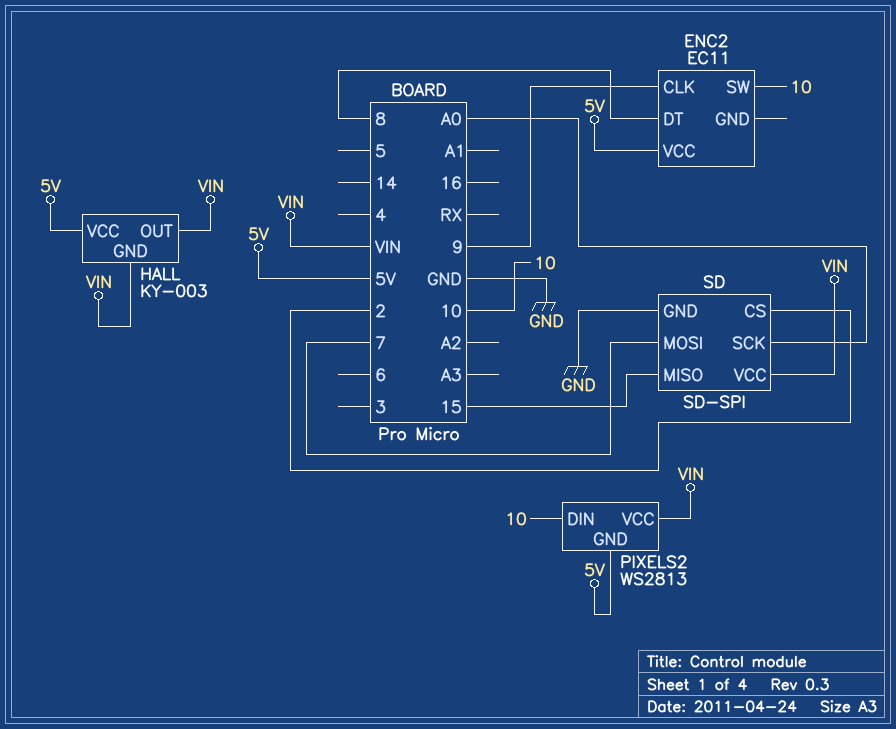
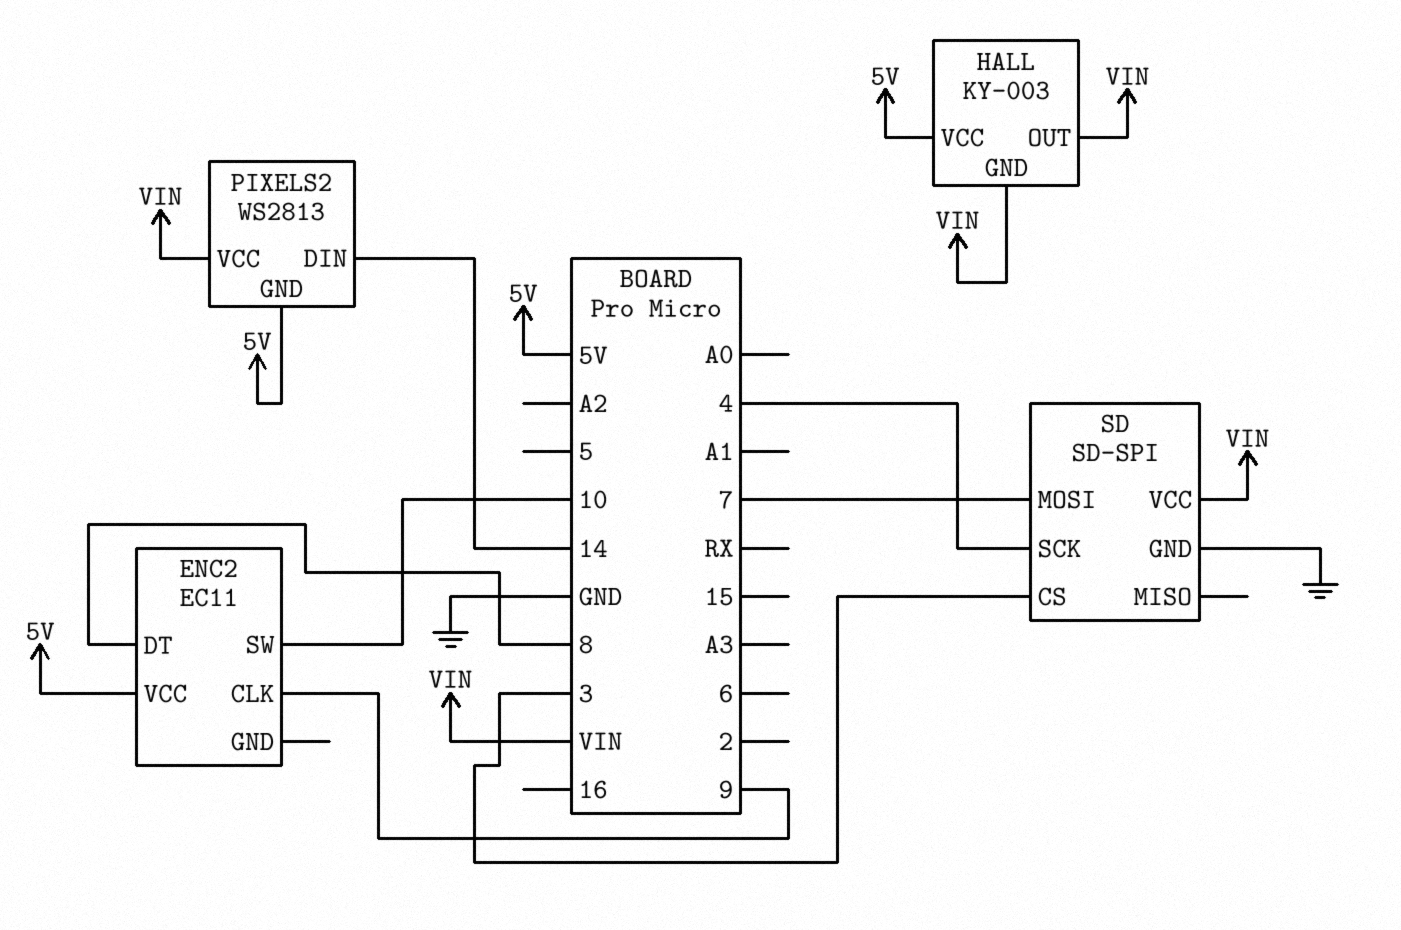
PIXELS2 pin DIN: 10 -> 14
SD pin CS: 2 -> 3
SD pin MISO: 15 -> none
SD pin SCK: A0 -> 4

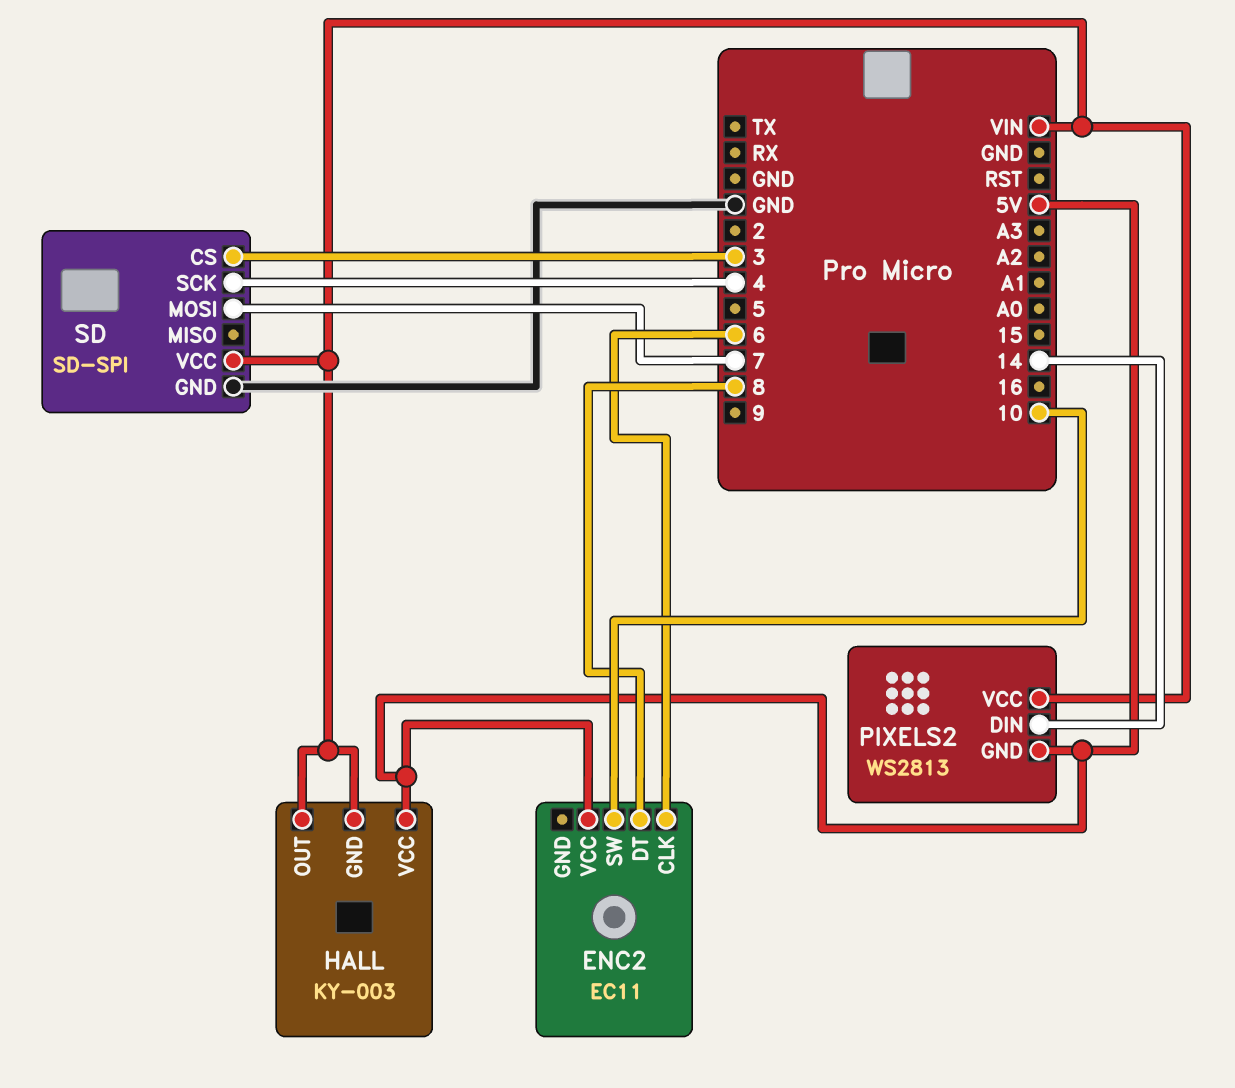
ENC2 pin CLK: 9 -> 6

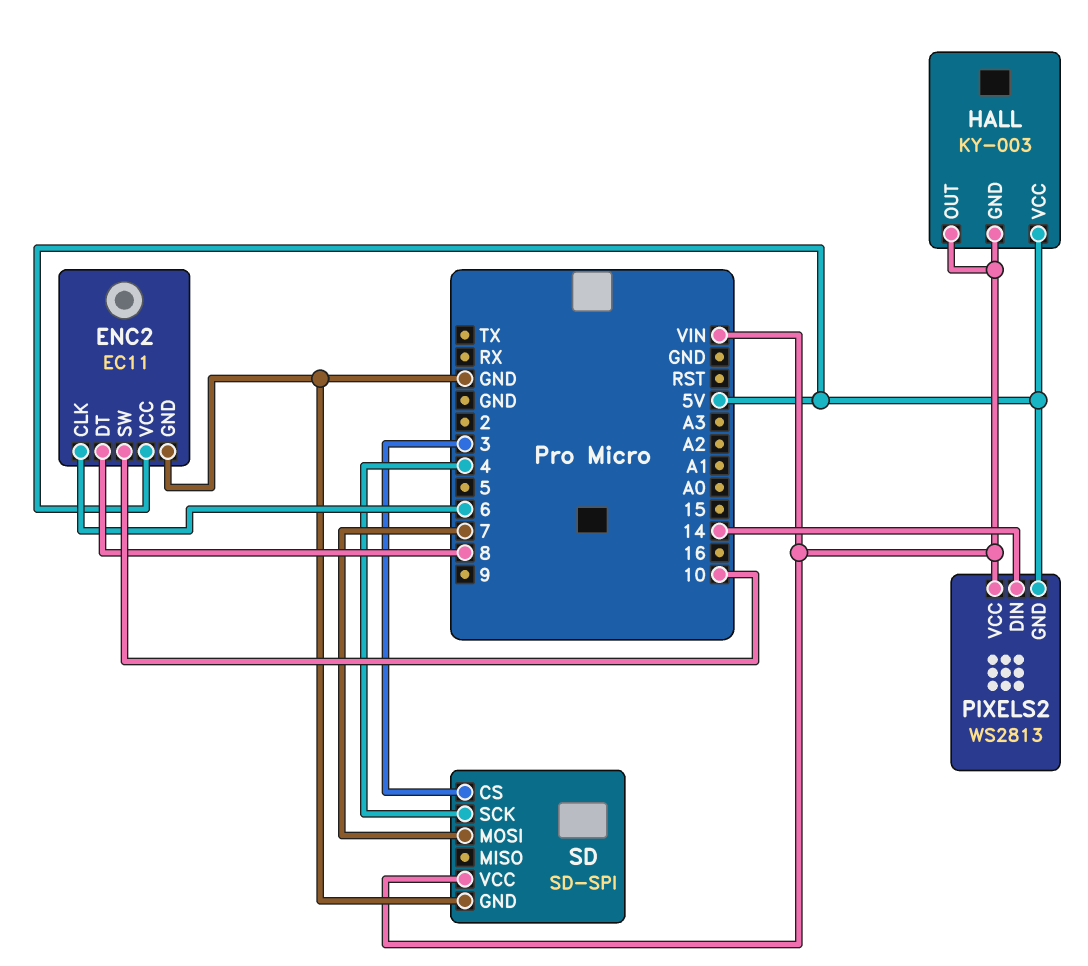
ENC2 pin GND: none -> GND

